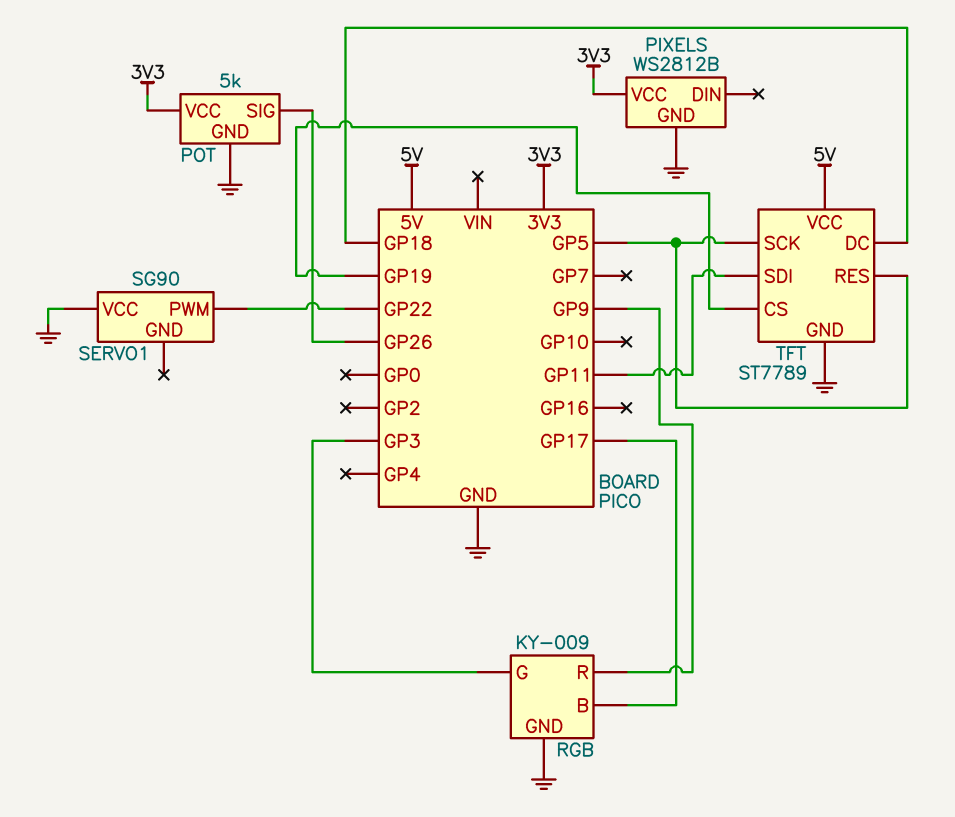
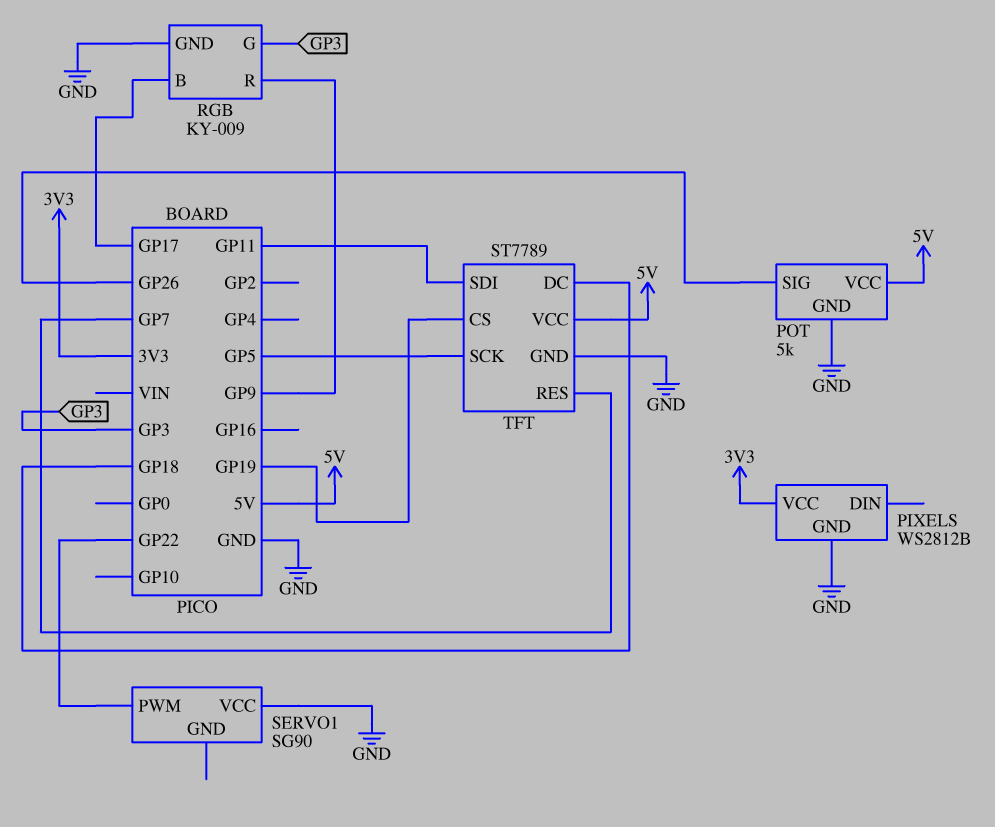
POT pin VCC: 3V3 -> 5V
TFT pin RES: GP5 -> GP7

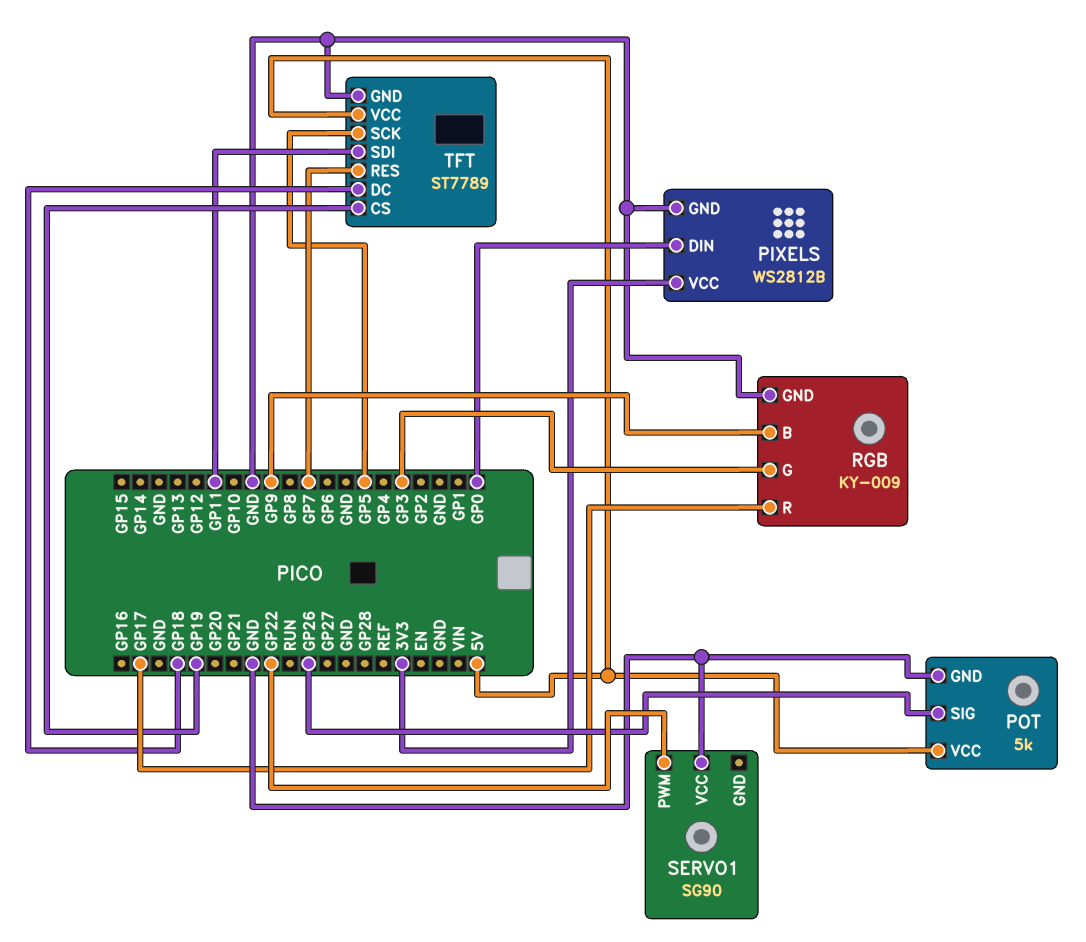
PIXELS pin DIN: none -> GP0
RGB pin B: GP17 -> GP9
RGB pin R: GP9 -> GP17

